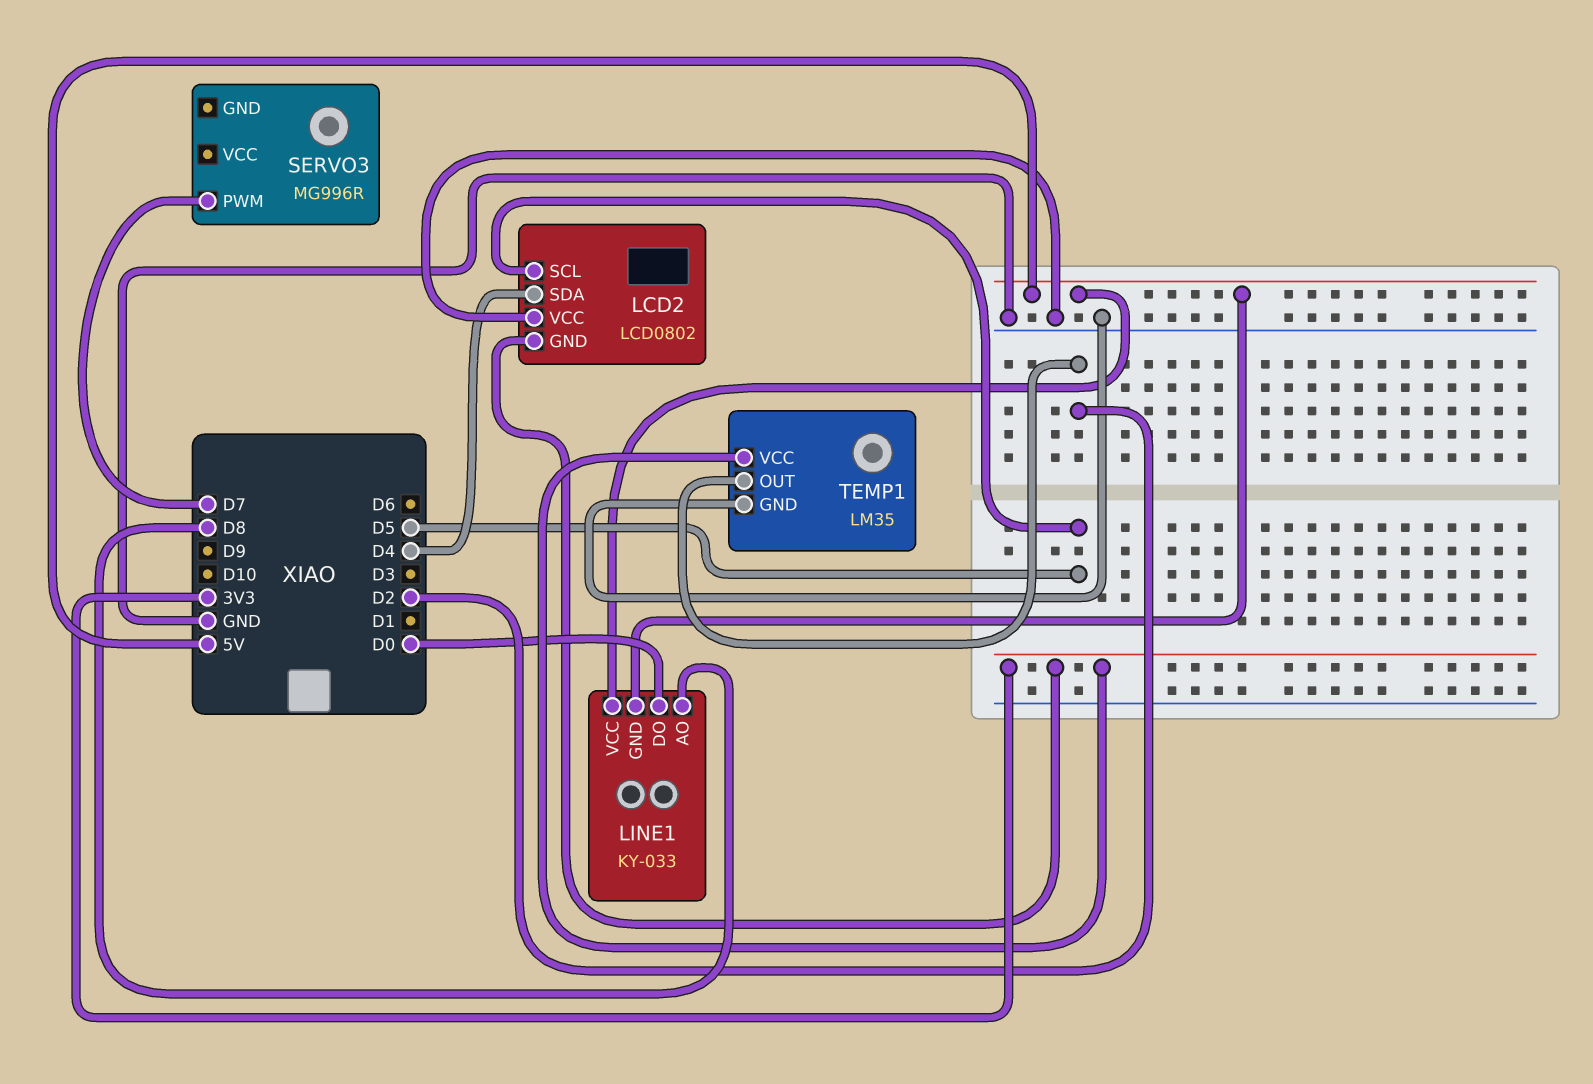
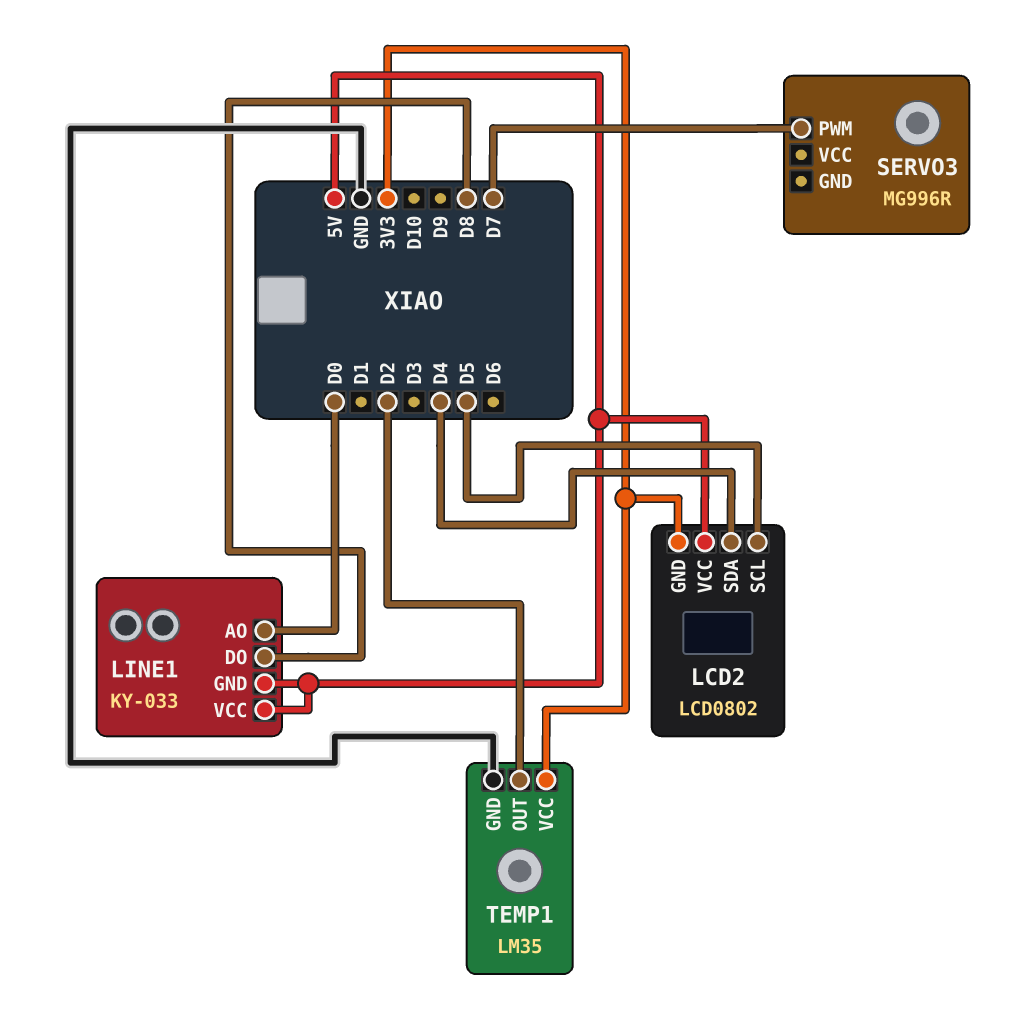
LCD2 pin VCC: GND -> 5V
LINE1 pin AO: D8 -> D0
LINE1 pin DO: D0 -> D8

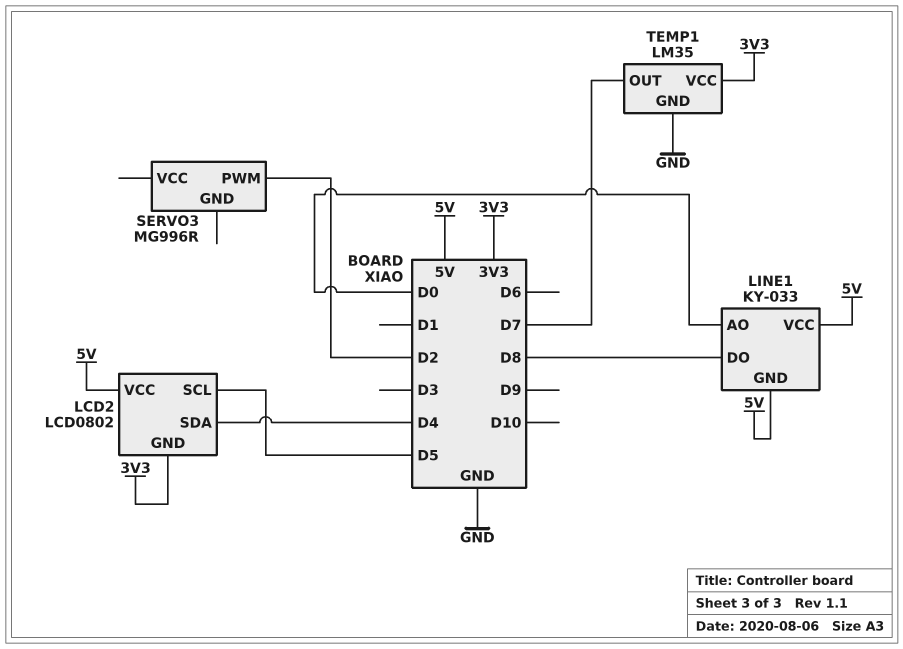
SERVO3 pin PWM: D7 -> D2
TEMP1 pin OUT: D2 -> D7

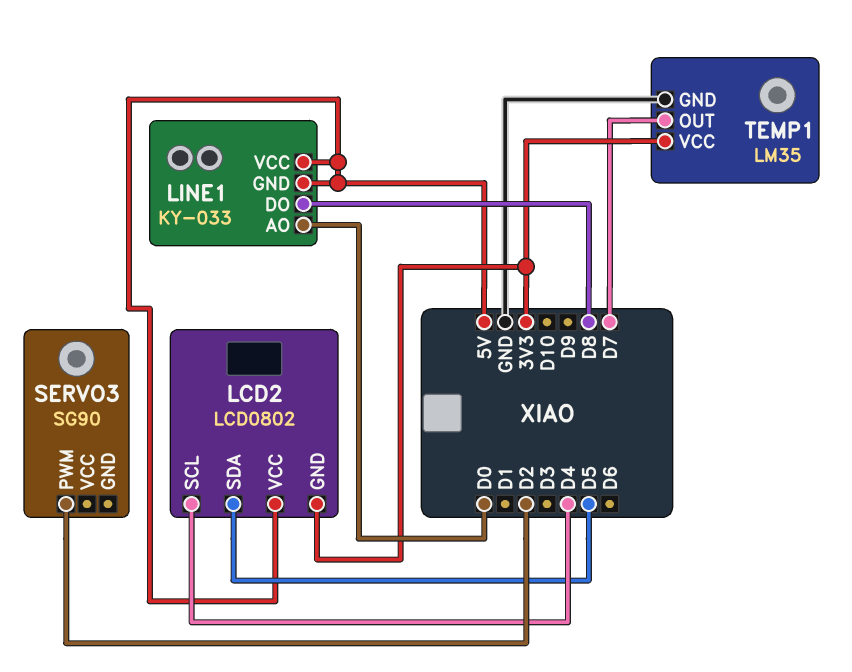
LCD2 pin SCL: D5 -> D4
LCD2 pin SDA: D4 -> D5
SERVO3: MG996R -> SG90

